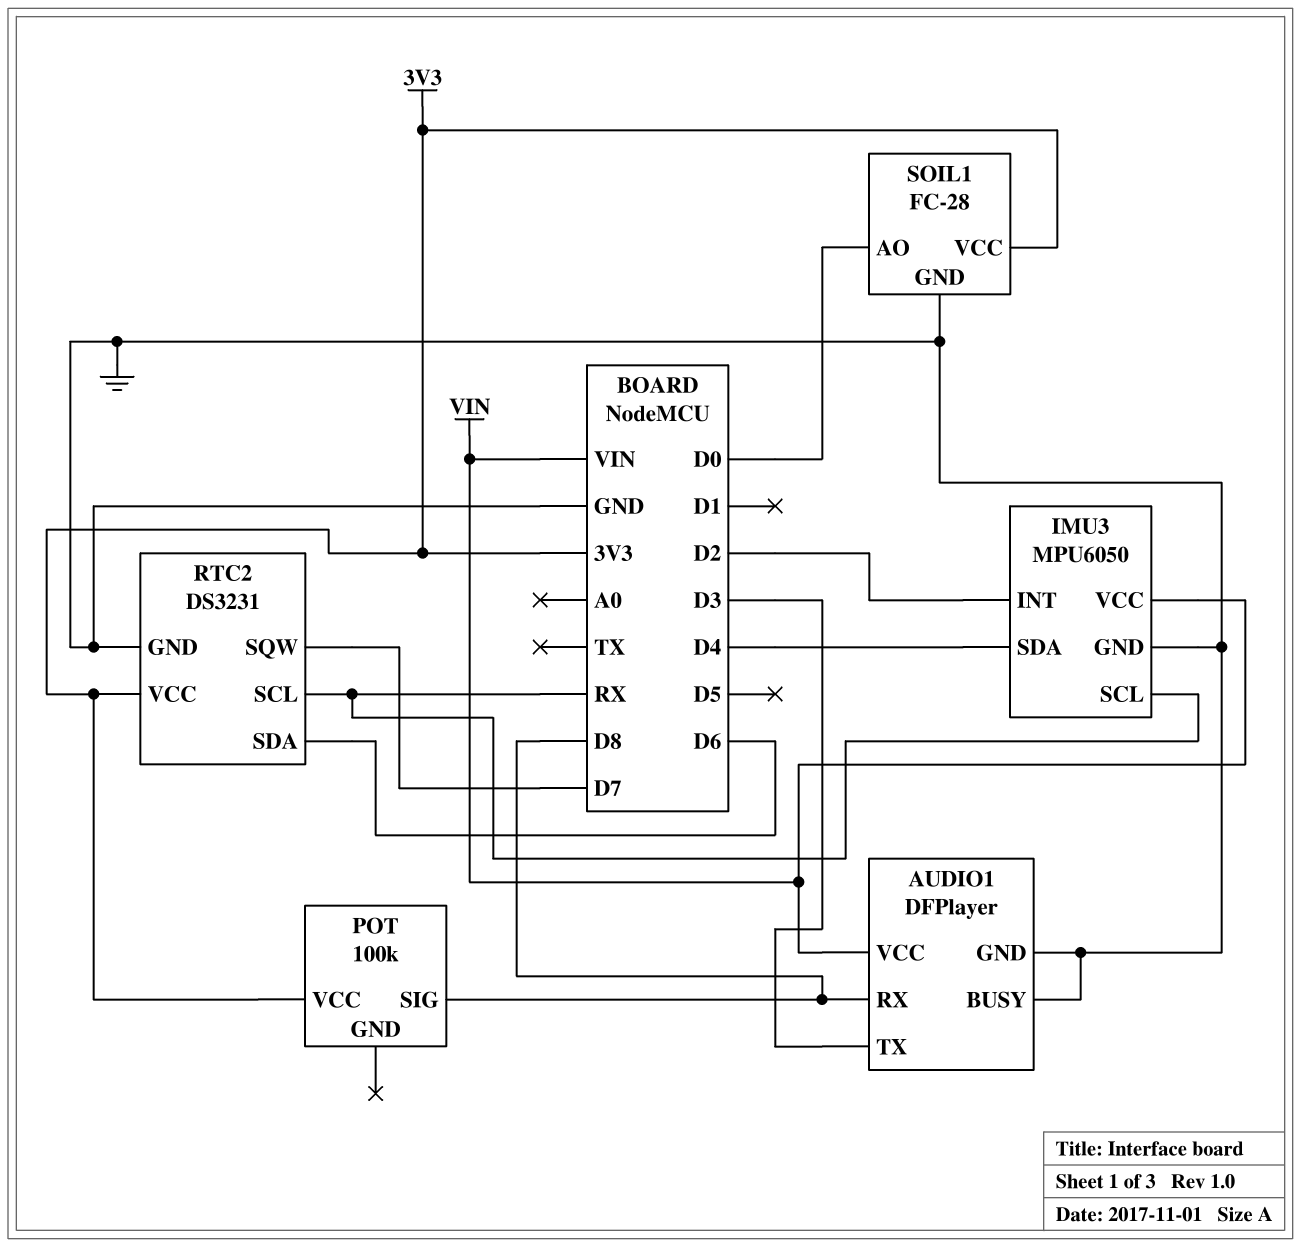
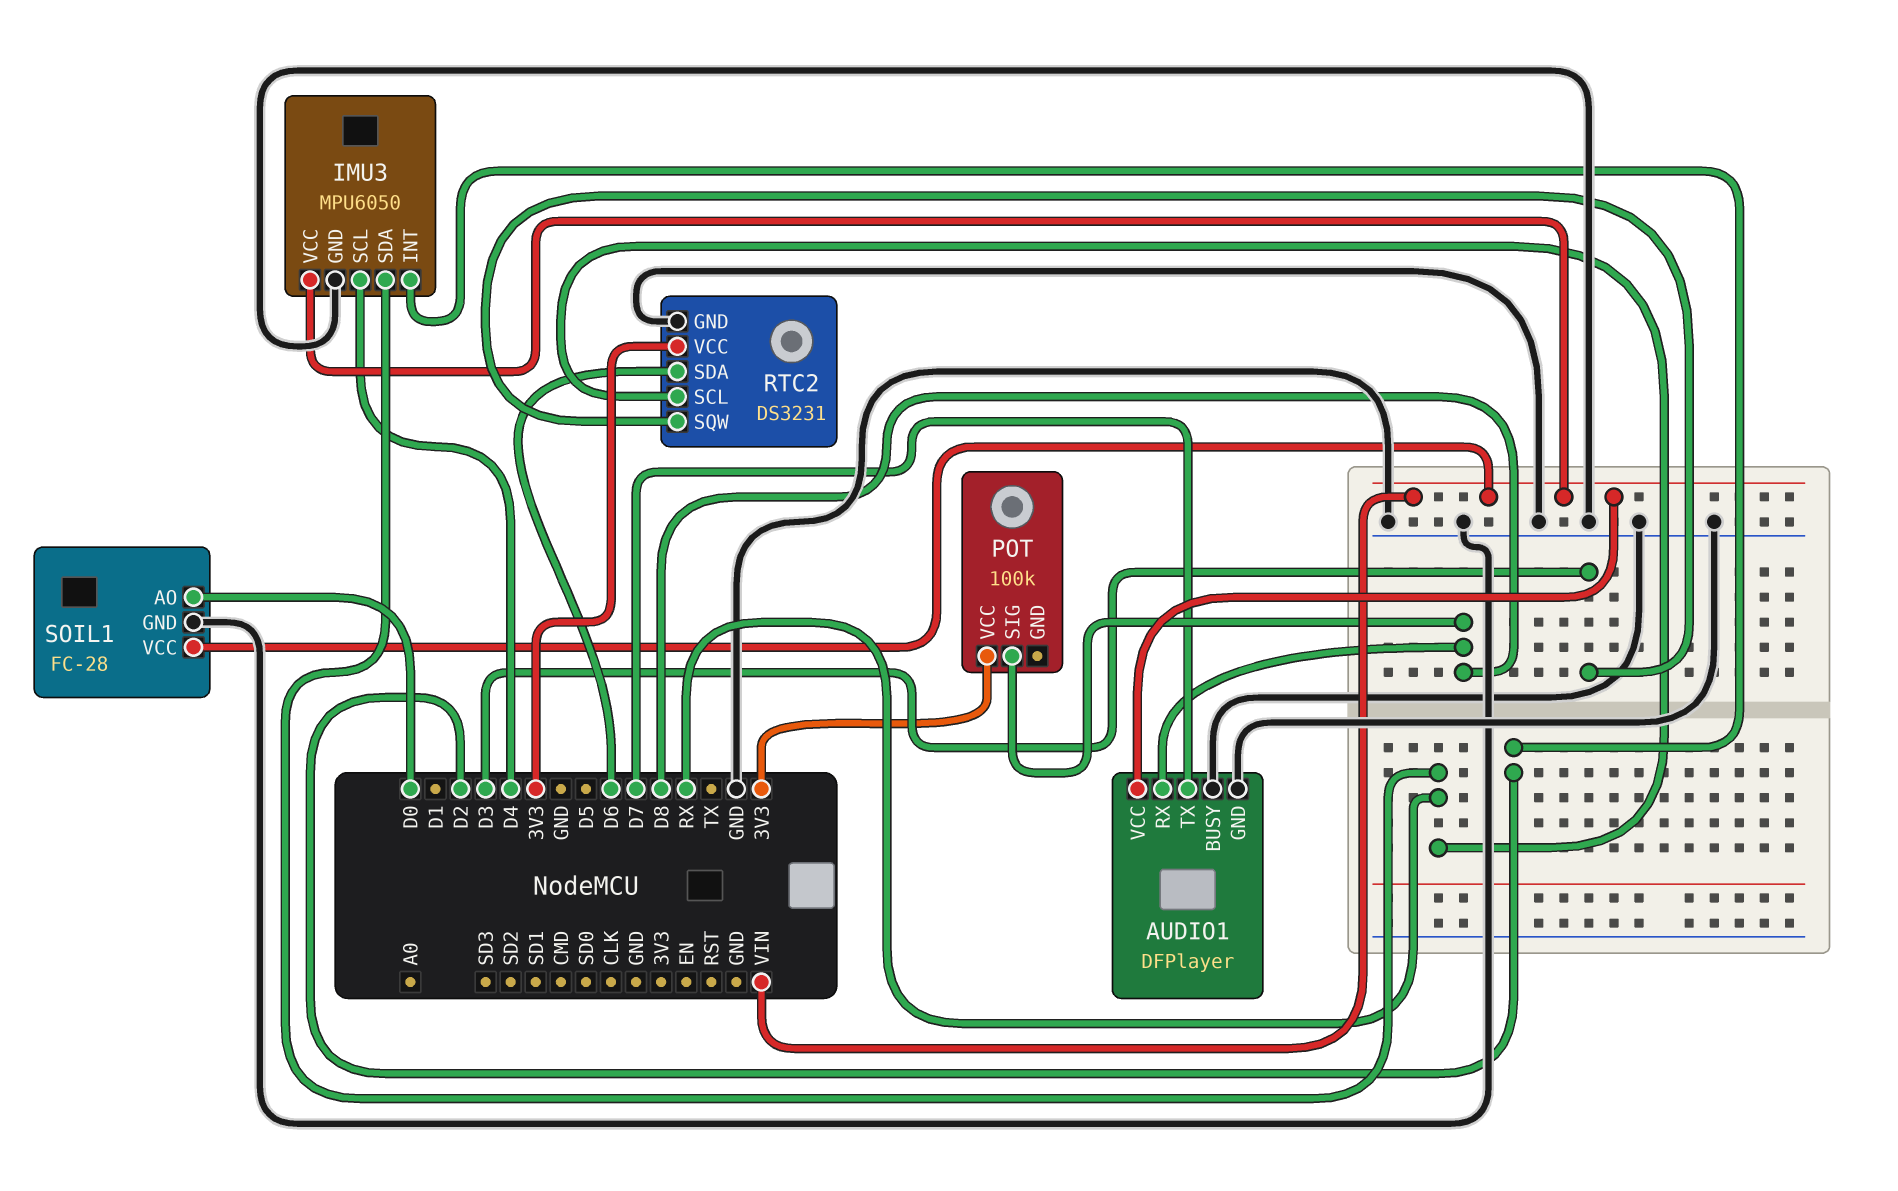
AUDIO1 pin TX: D3 -> D7
IMU3 pin SCL: RX -> D4
IMU3 pin SDA: D4 -> RX
RTC2 pin SQW: D7 -> D3
SOIL1 pin VCC: 3V3 -> VIN

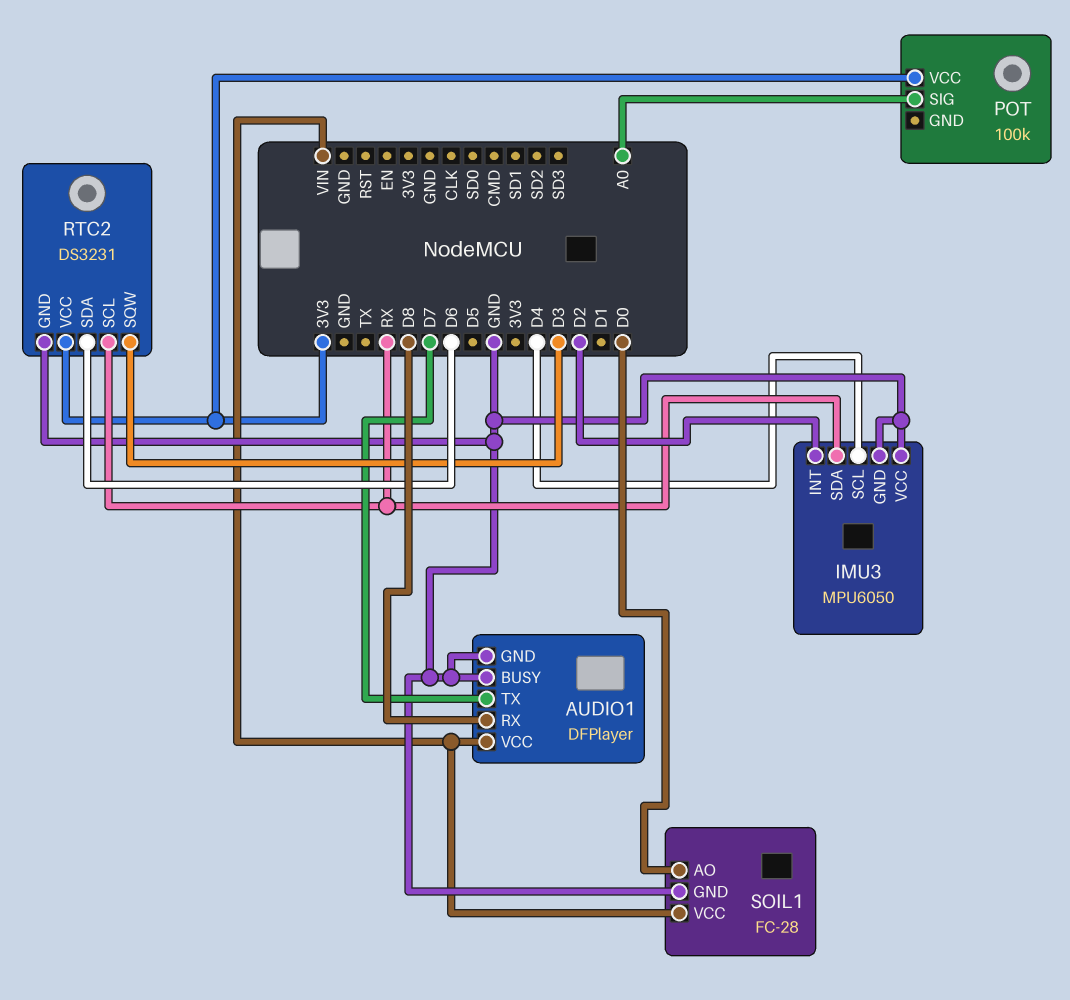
IMU3 pin VCC: VIN -> GND
POT pin SIG: D8 -> A0

